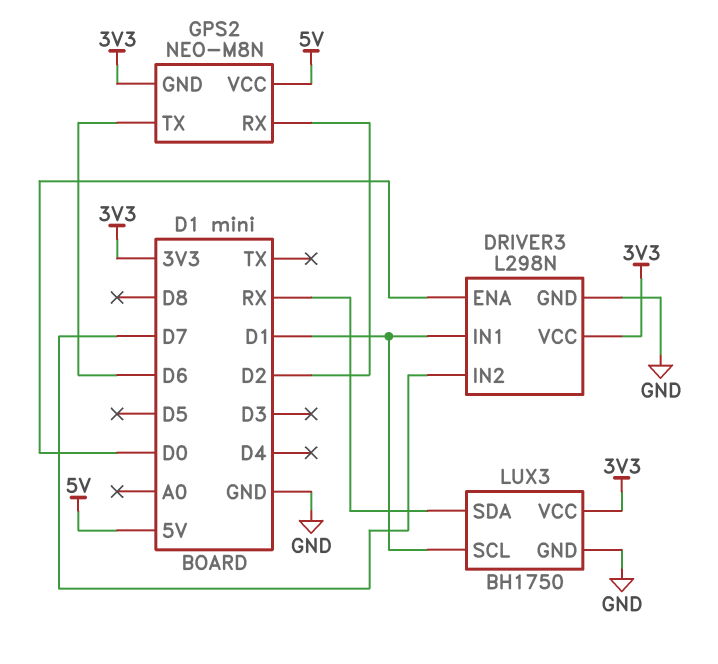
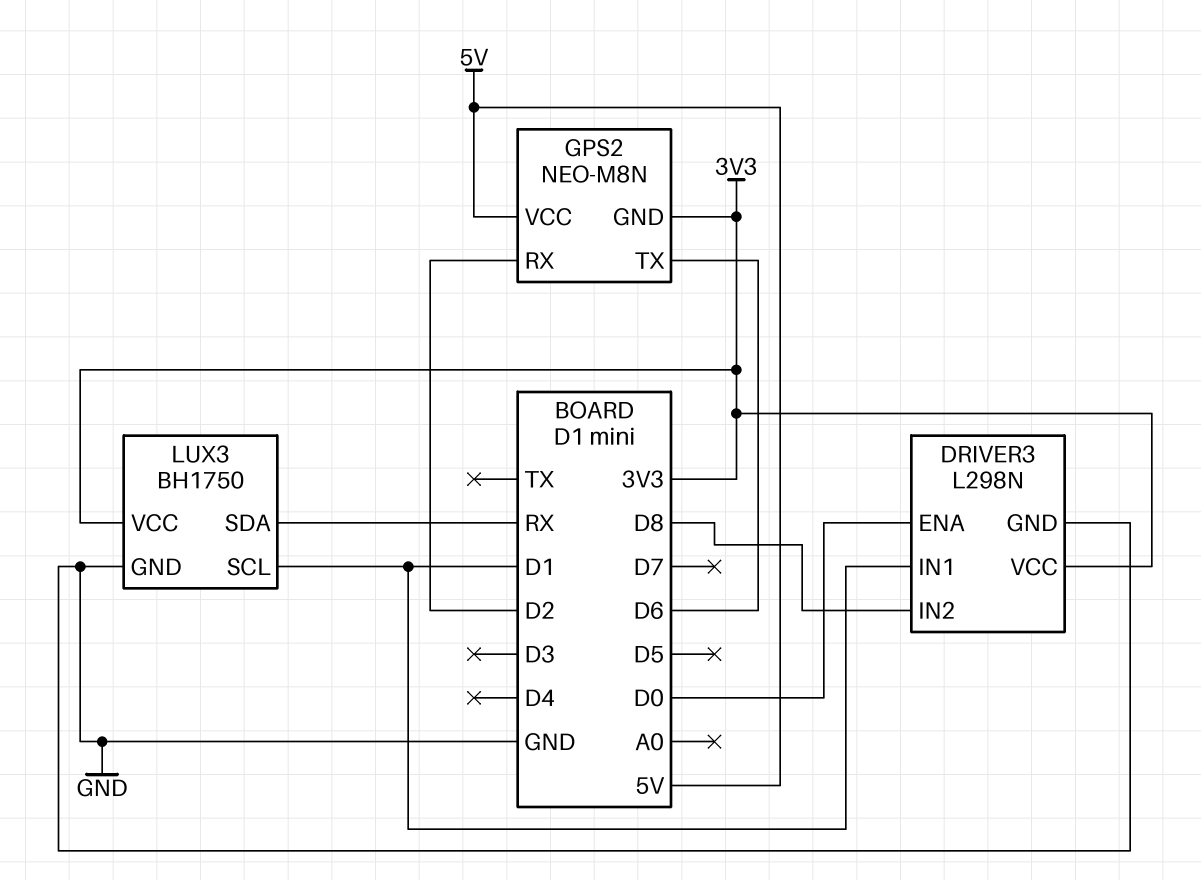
DRIVER3 pin IN2: D7 -> D8

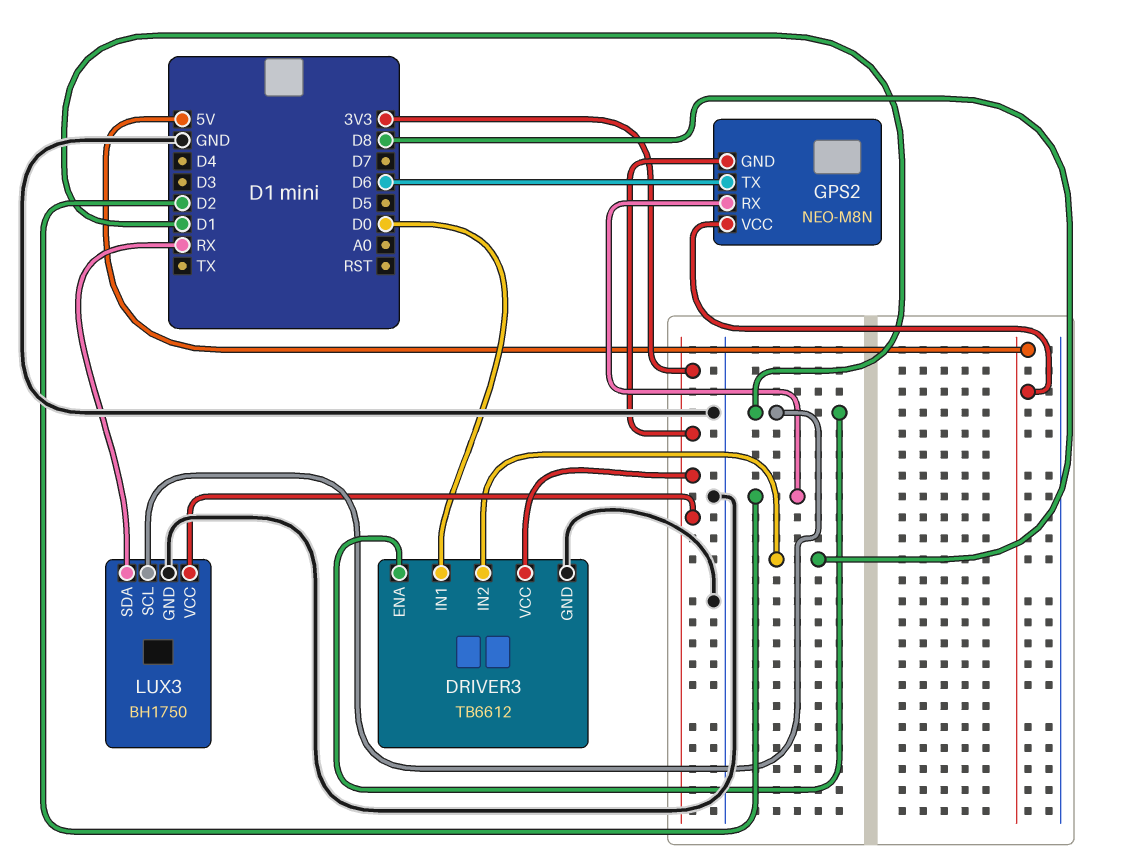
DRIVER3: L298N -> TB6612
DRIVER3 pin ENA: D0 -> D1
DRIVER3 pin IN1: D1 -> D0

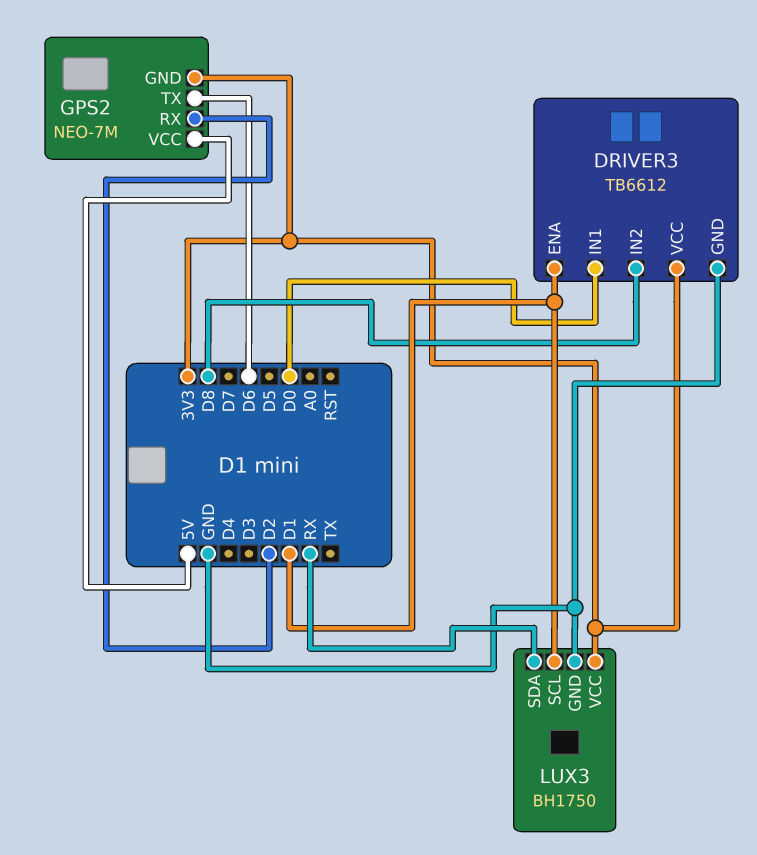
GPS2: NEO-M8N -> NEO-7M

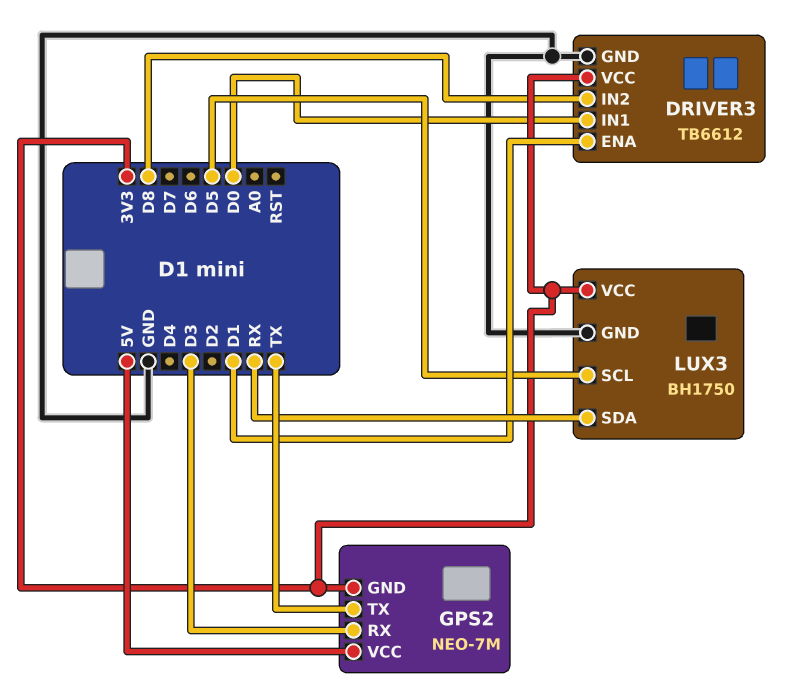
GPS2 pin RX: D2 -> D3
GPS2 pin TX: D6 -> TX
LUX3 pin SCL: D1 -> D5

